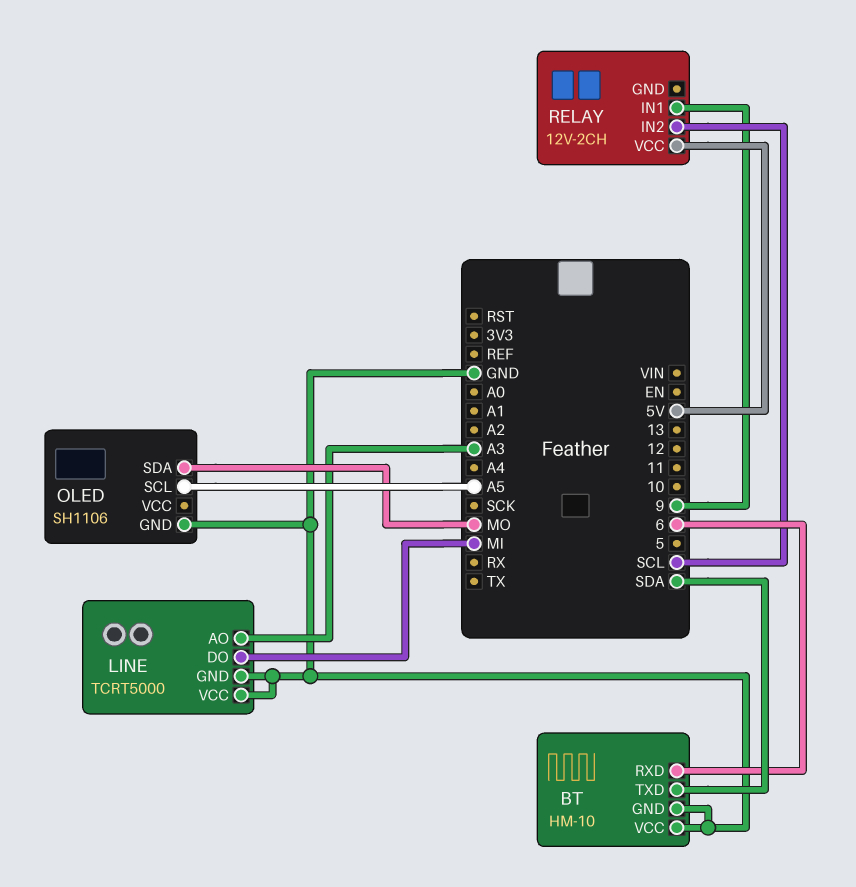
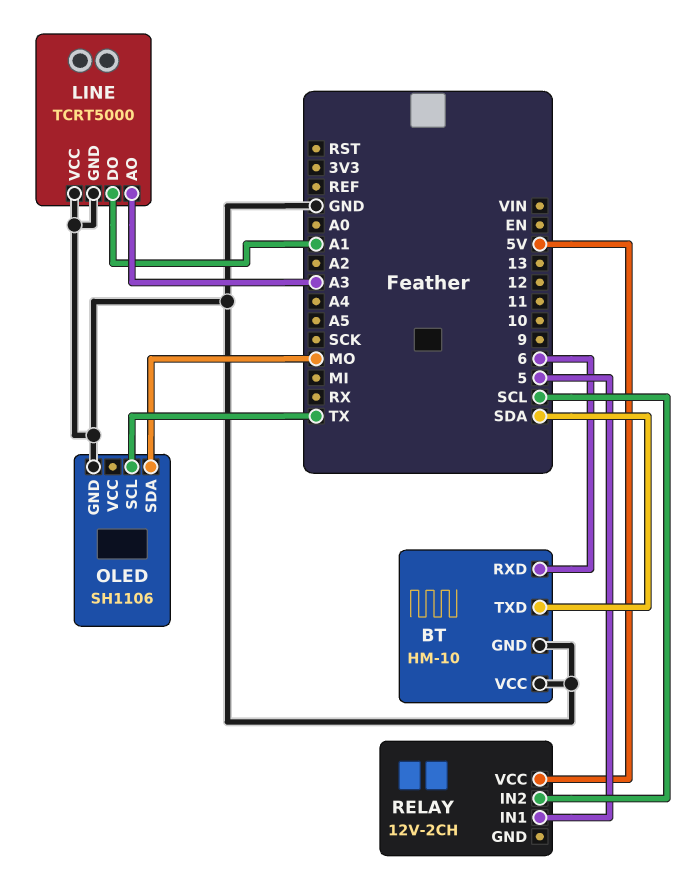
LINE pin DO: MI -> A1
OLED pin SCL: A5 -> TX
RELAY pin IN1: 9 -> 5

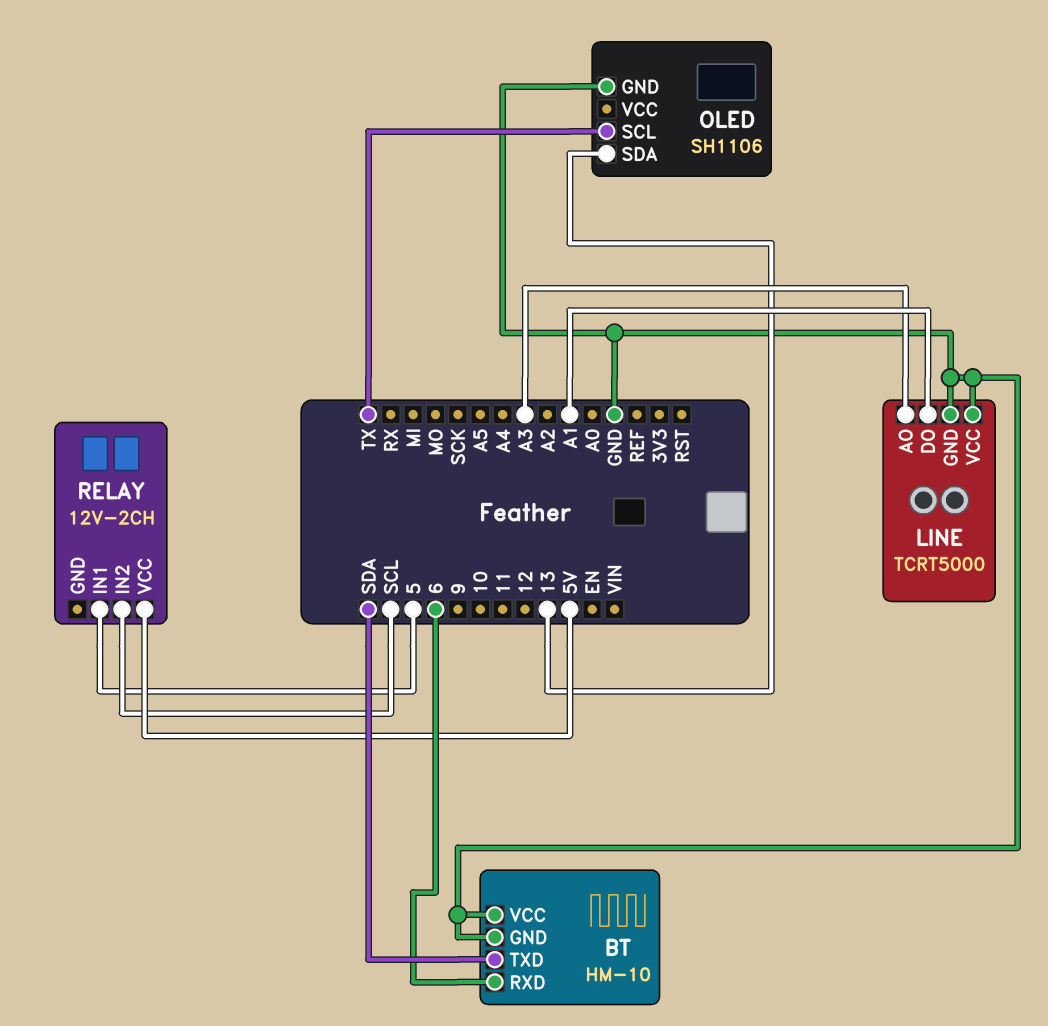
OLED pin SDA: MO -> 13

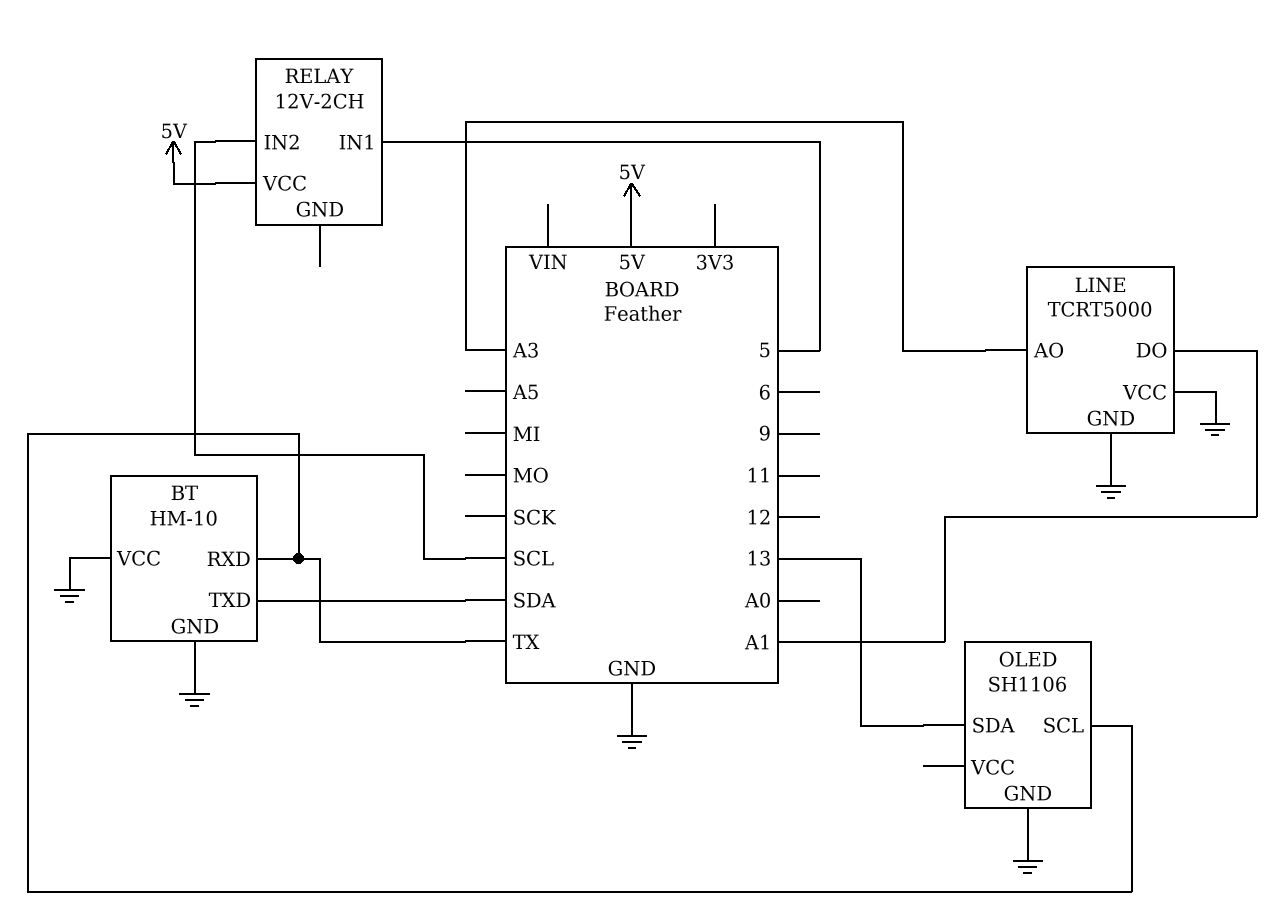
BT pin RXD: 6 -> TX

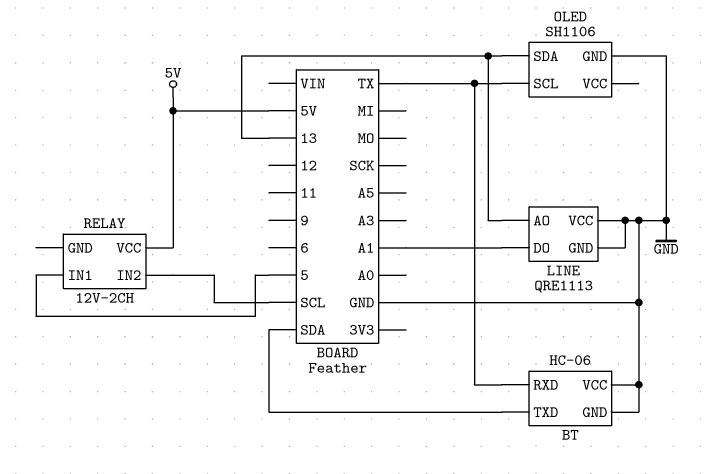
BT: HM-10 -> HC-06
LINE: TCRT5000 -> QRE1113
LINE pin AO: A3 -> 13

